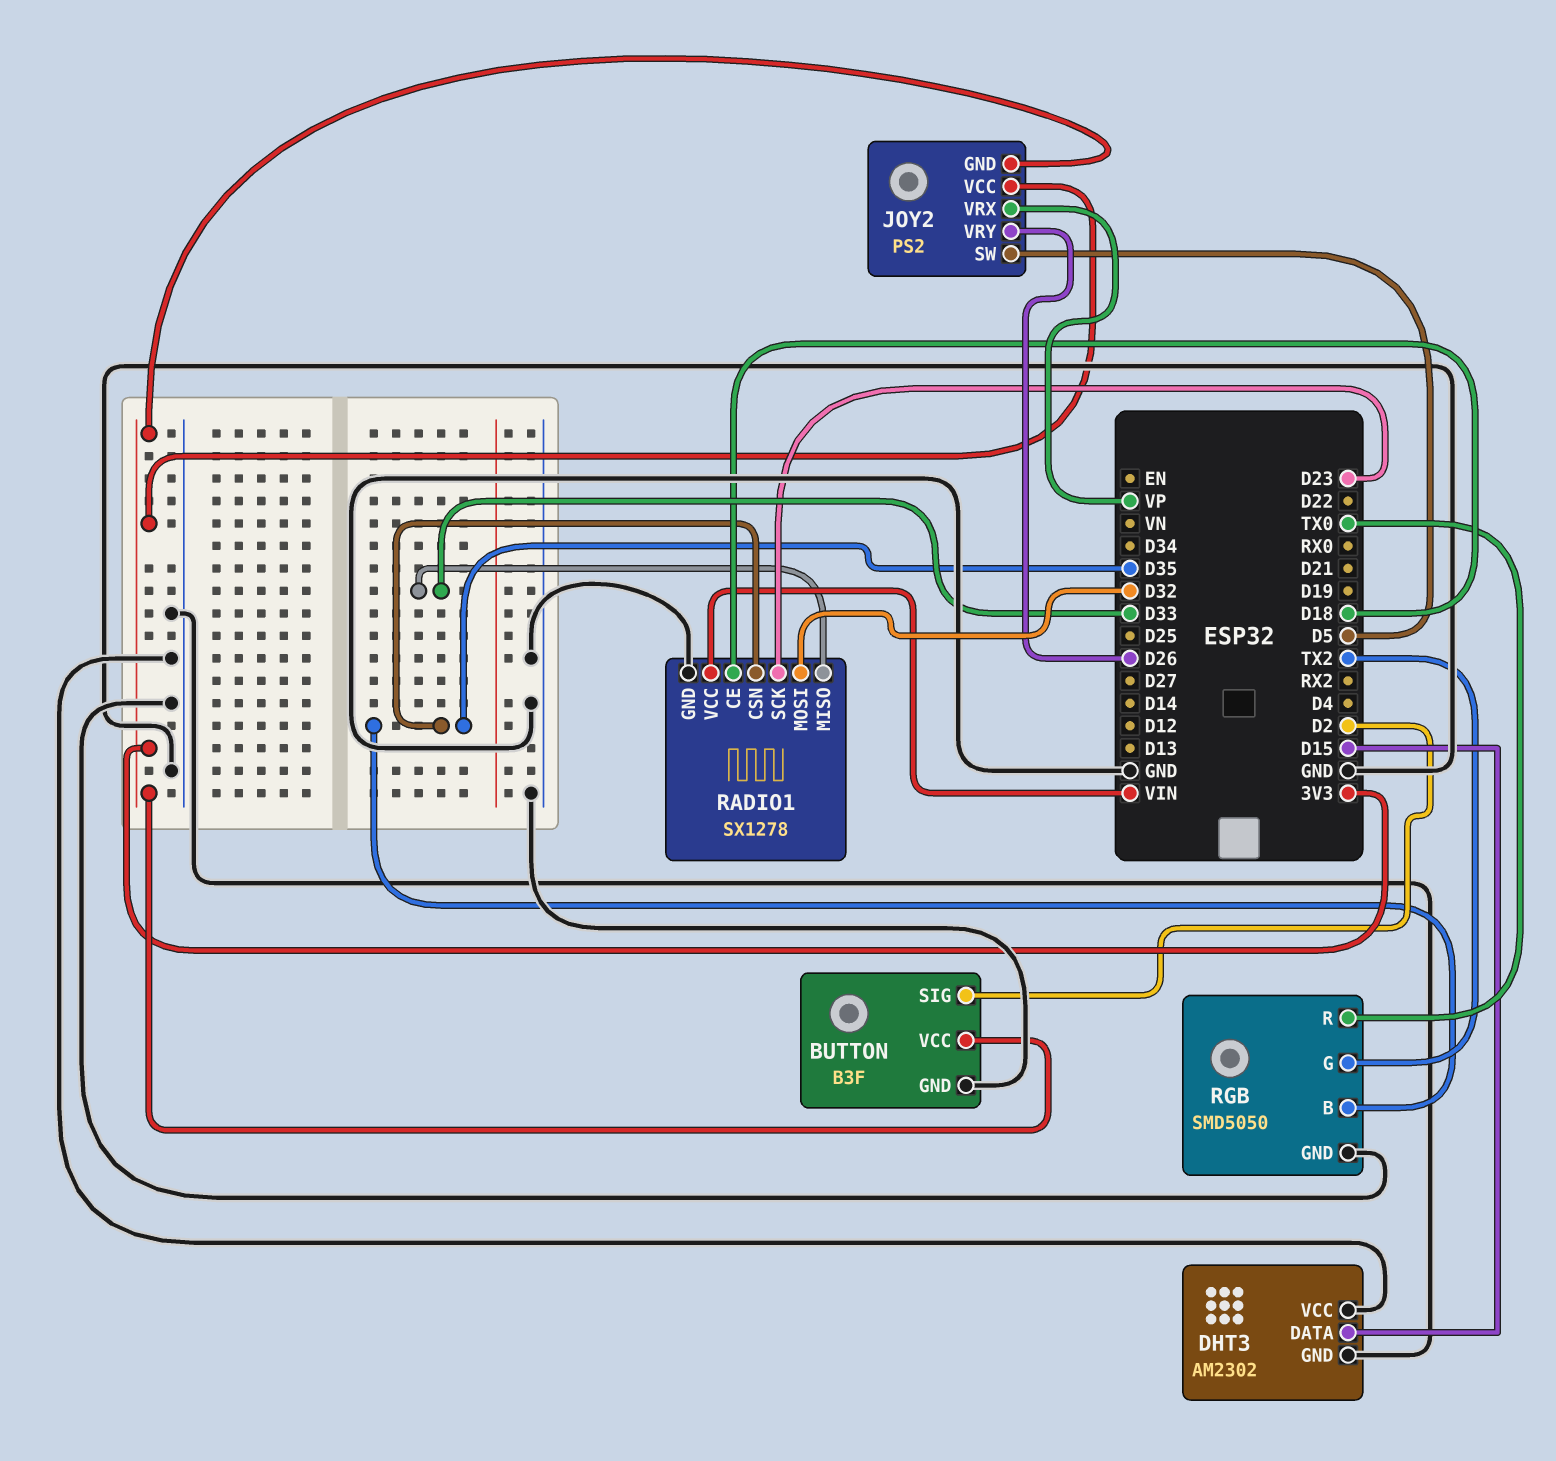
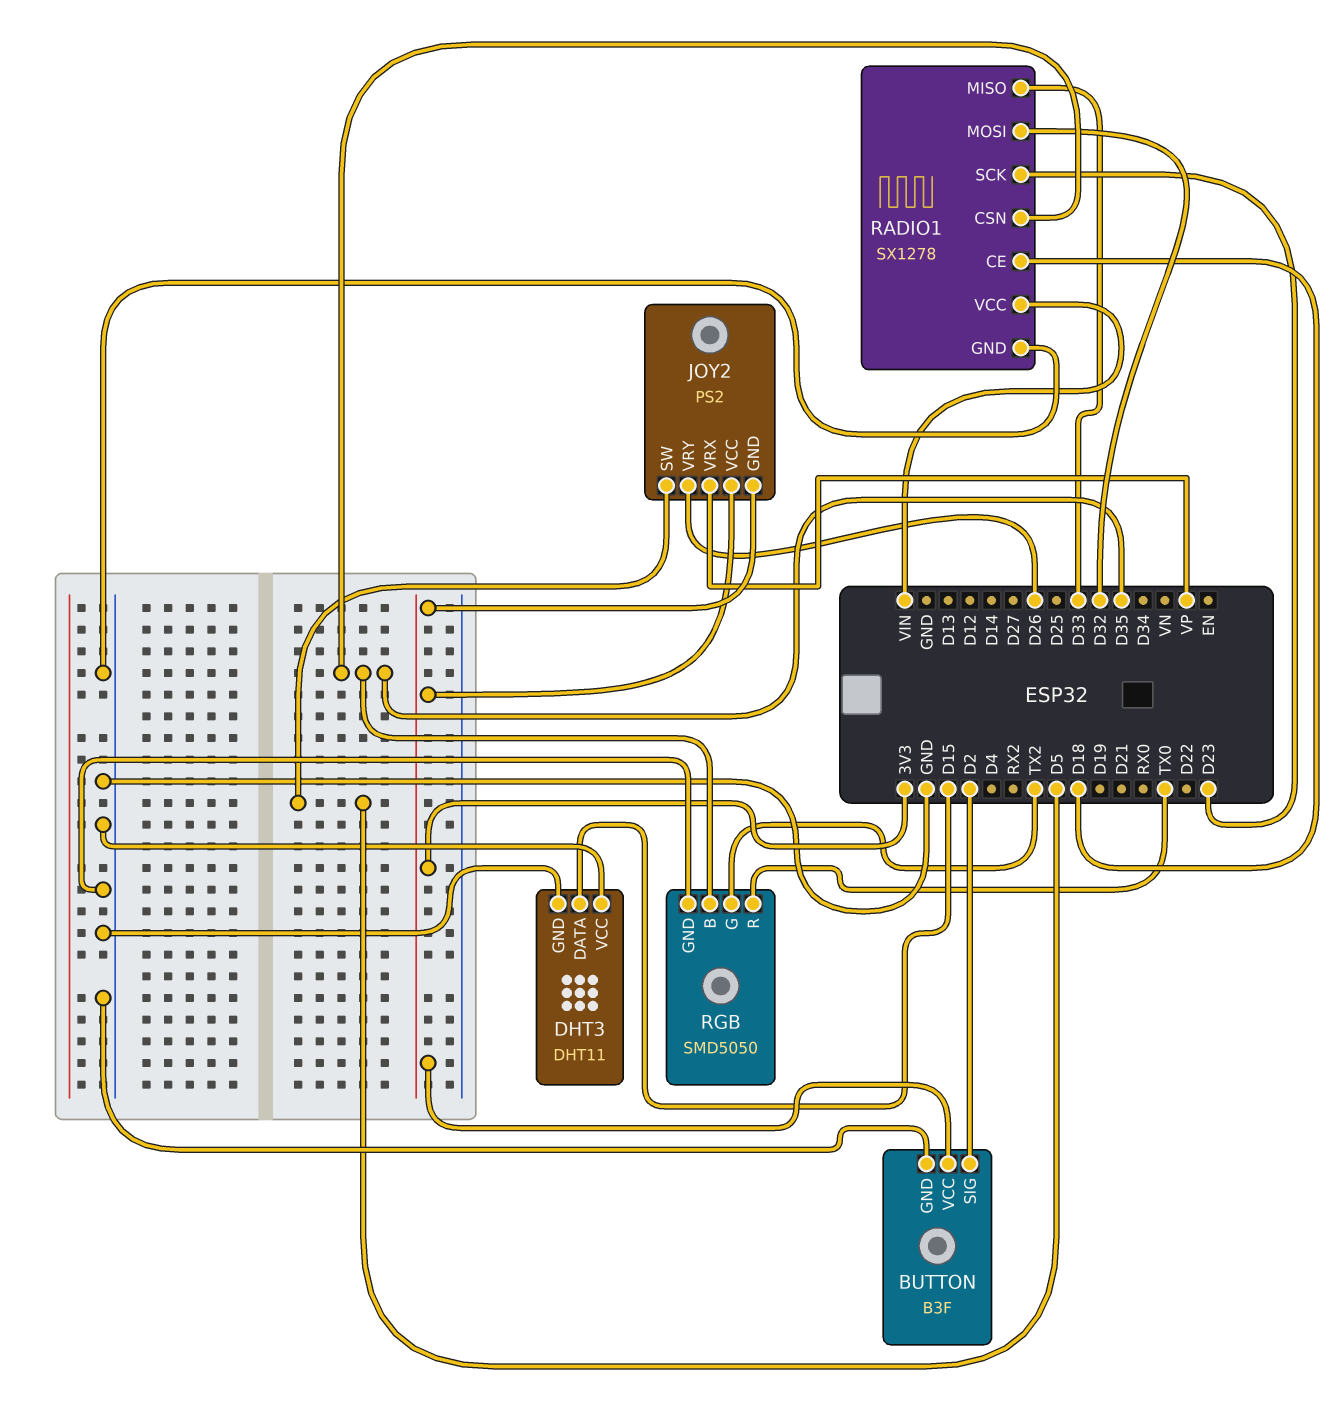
DHT3: AM2302 -> DHT11

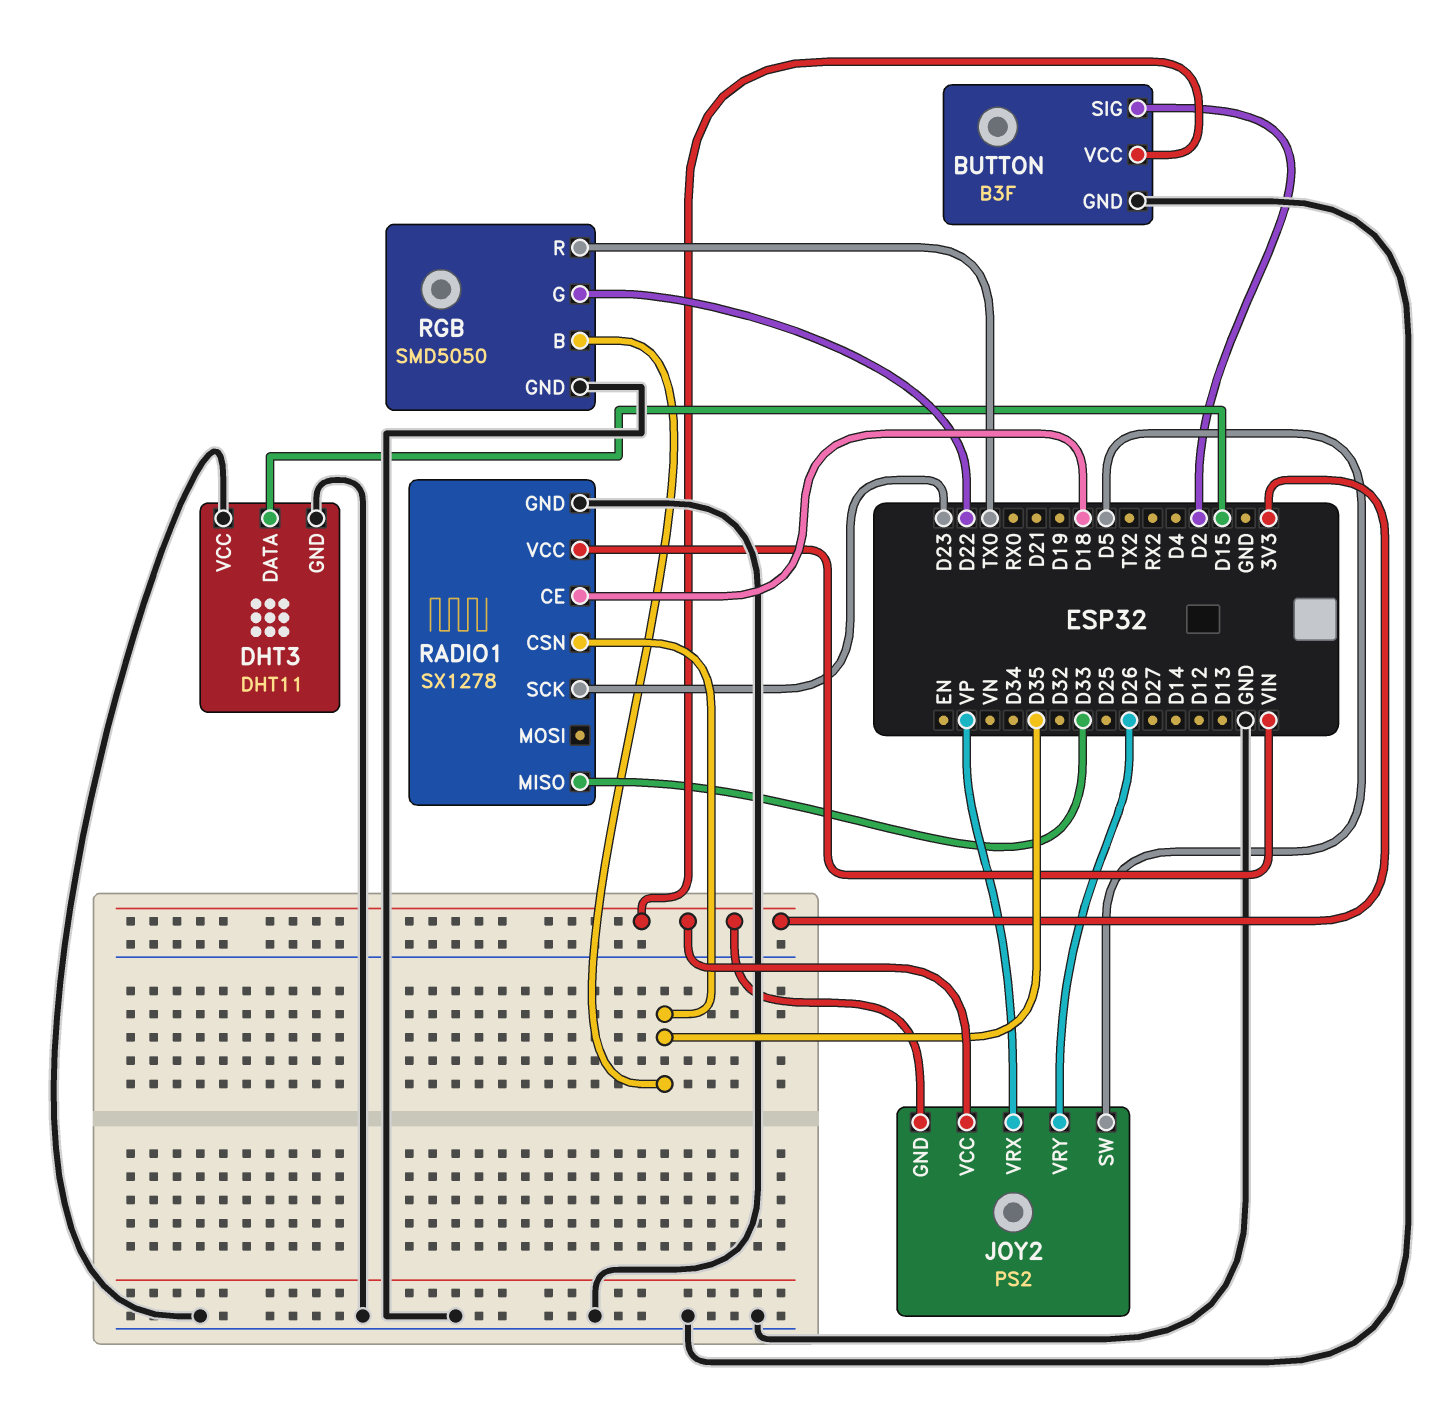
RADIO1 pin MOSI: D32 -> none
RGB pin G: TX2 -> D22

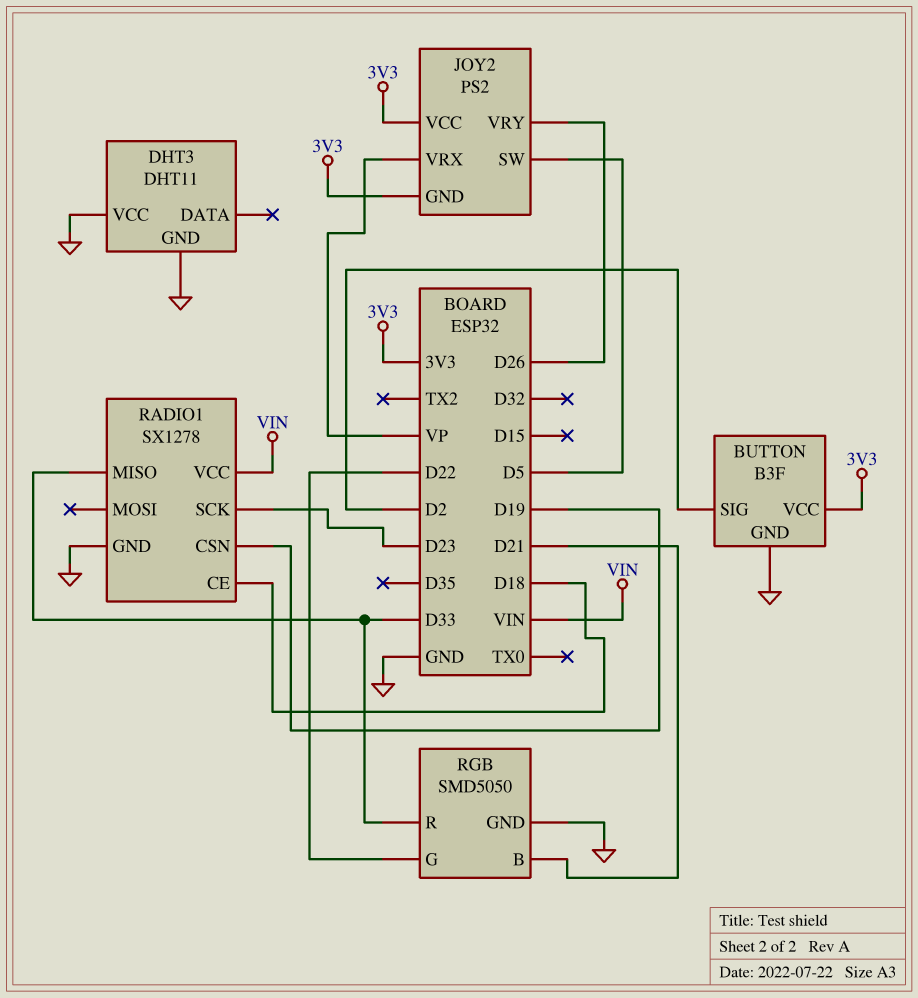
DHT3 pin DATA: D15 -> none
RADIO1 pin CSN: D35 -> D19
RGB pin B: D35 -> D21
RGB pin R: TX0 -> D33

